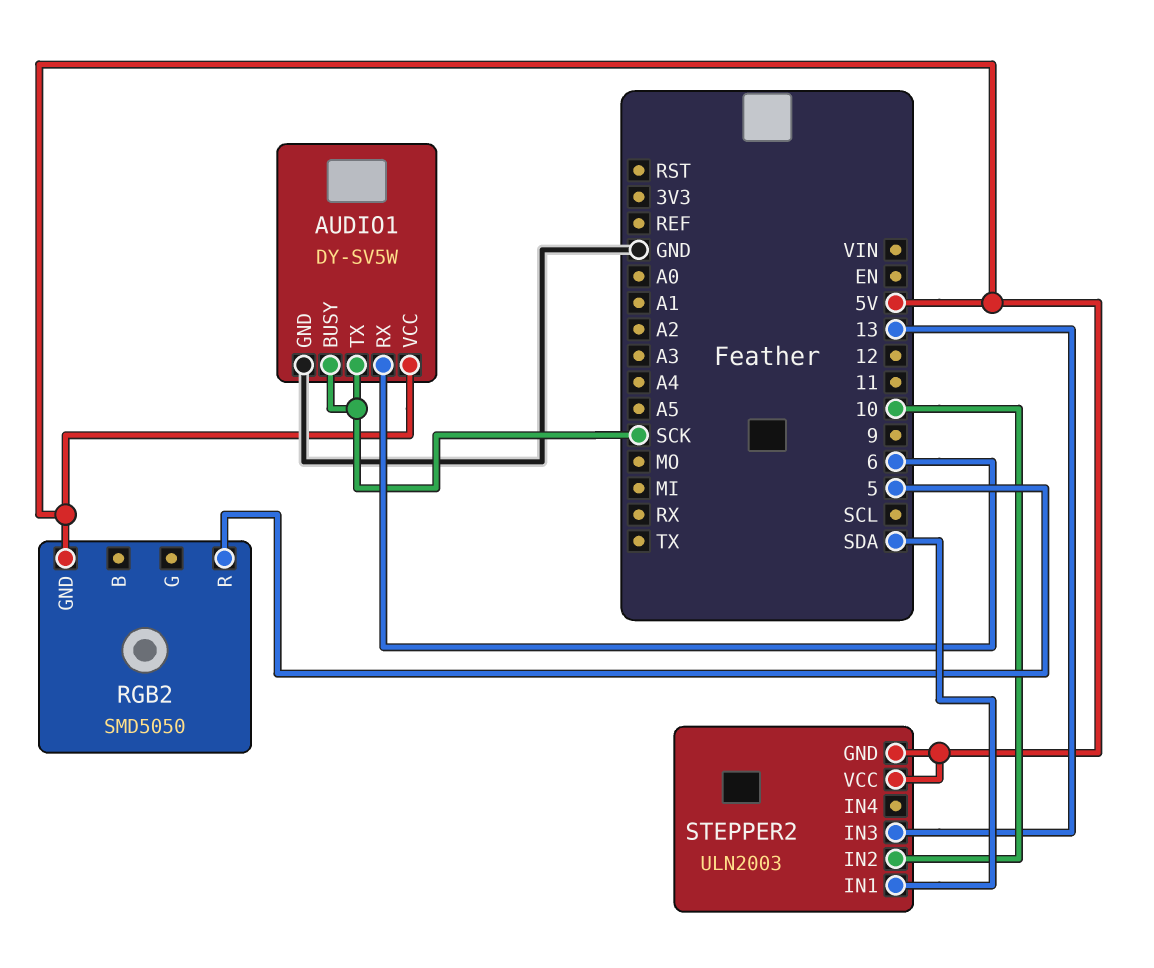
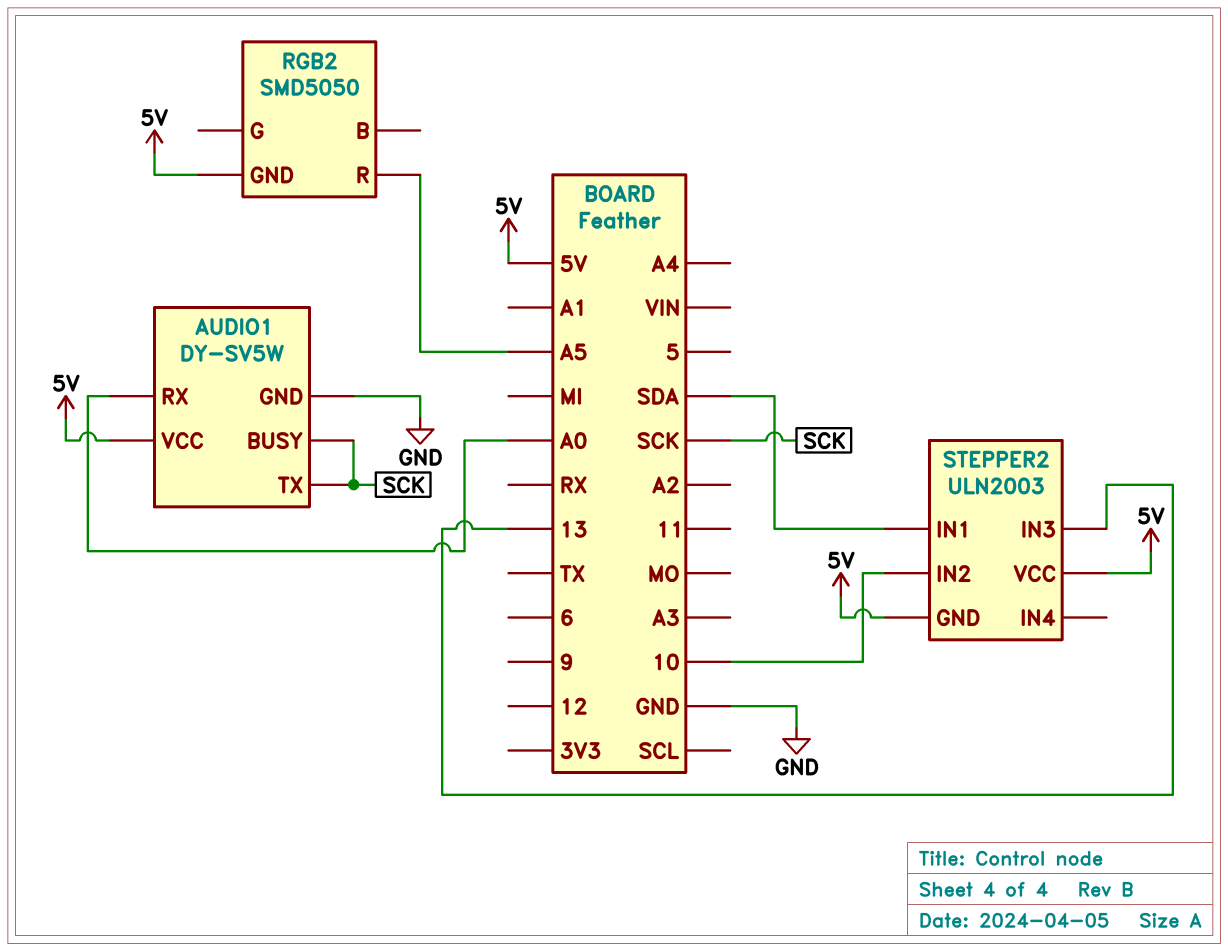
AUDIO1 pin RX: 6 -> A0
RGB2 pin R: 5 -> A5

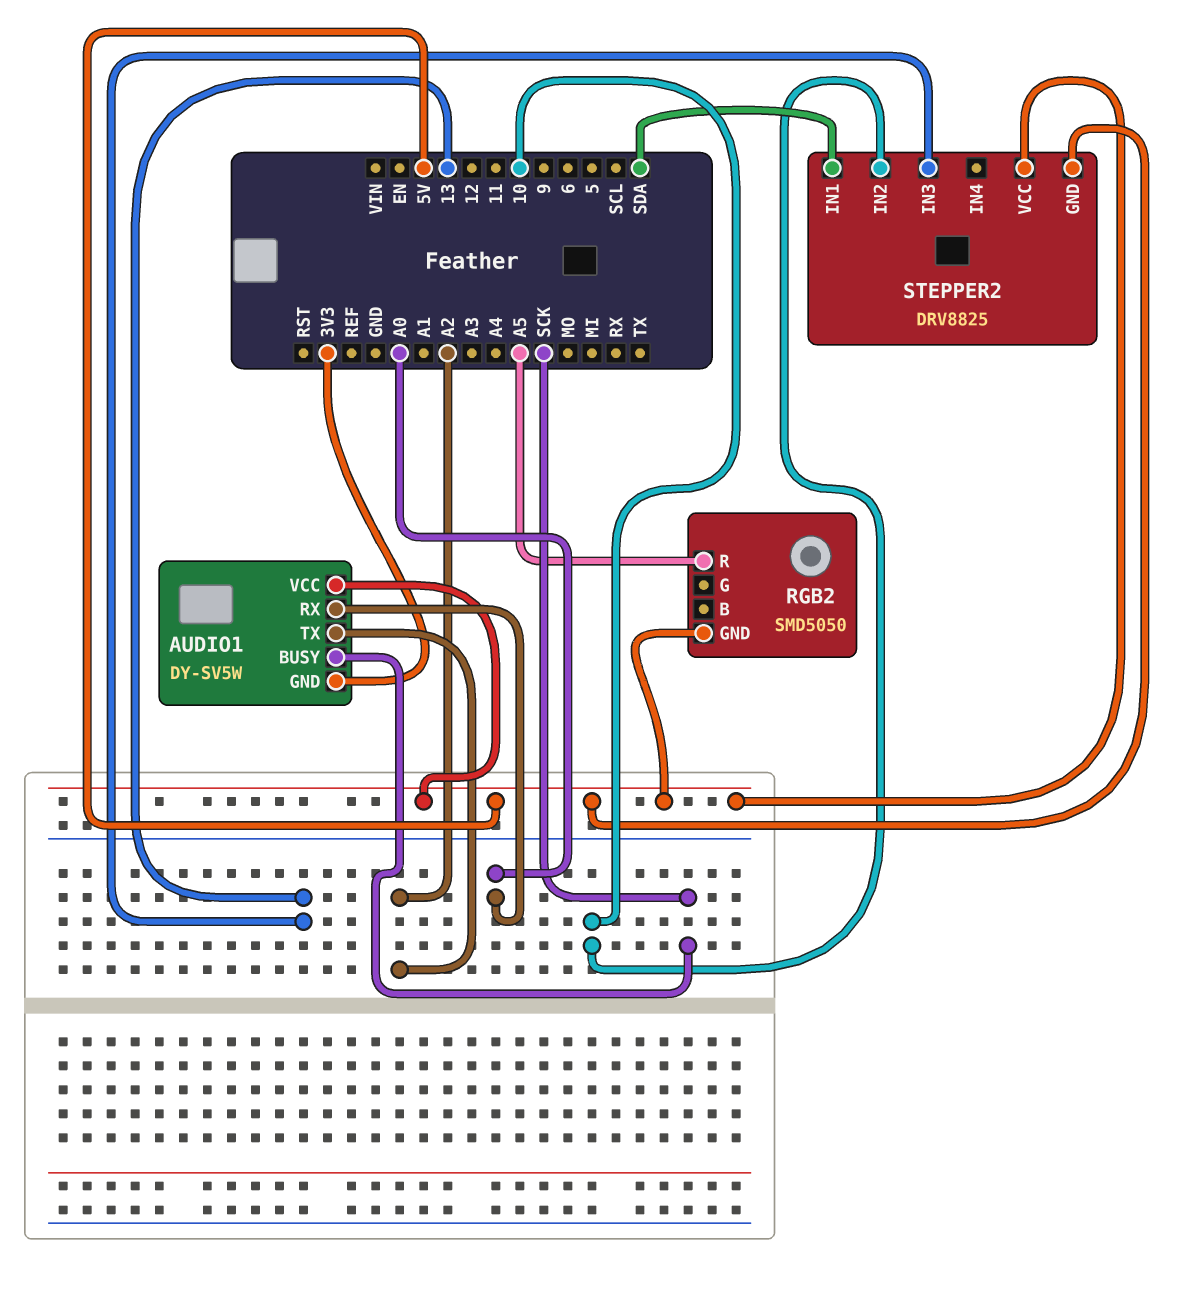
AUDIO1 pin GND: GND -> 3V3
AUDIO1 pin TX: SCK -> A2
STEPPER2: ULN2003 -> DRV8825

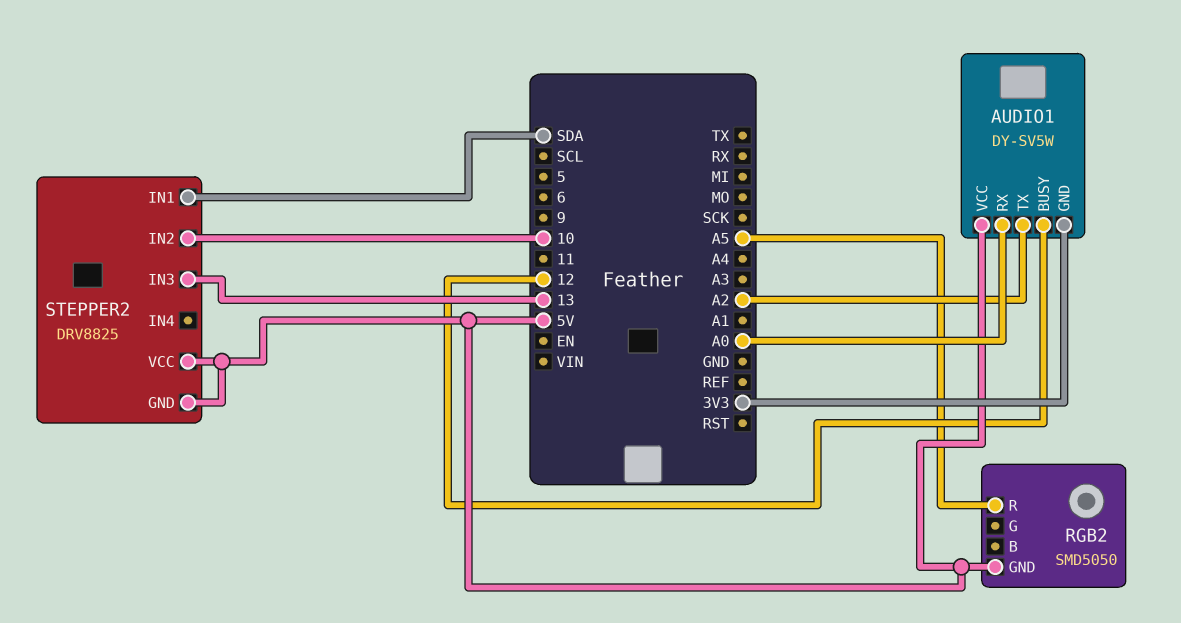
AUDIO1 pin BUSY: SCK -> 12

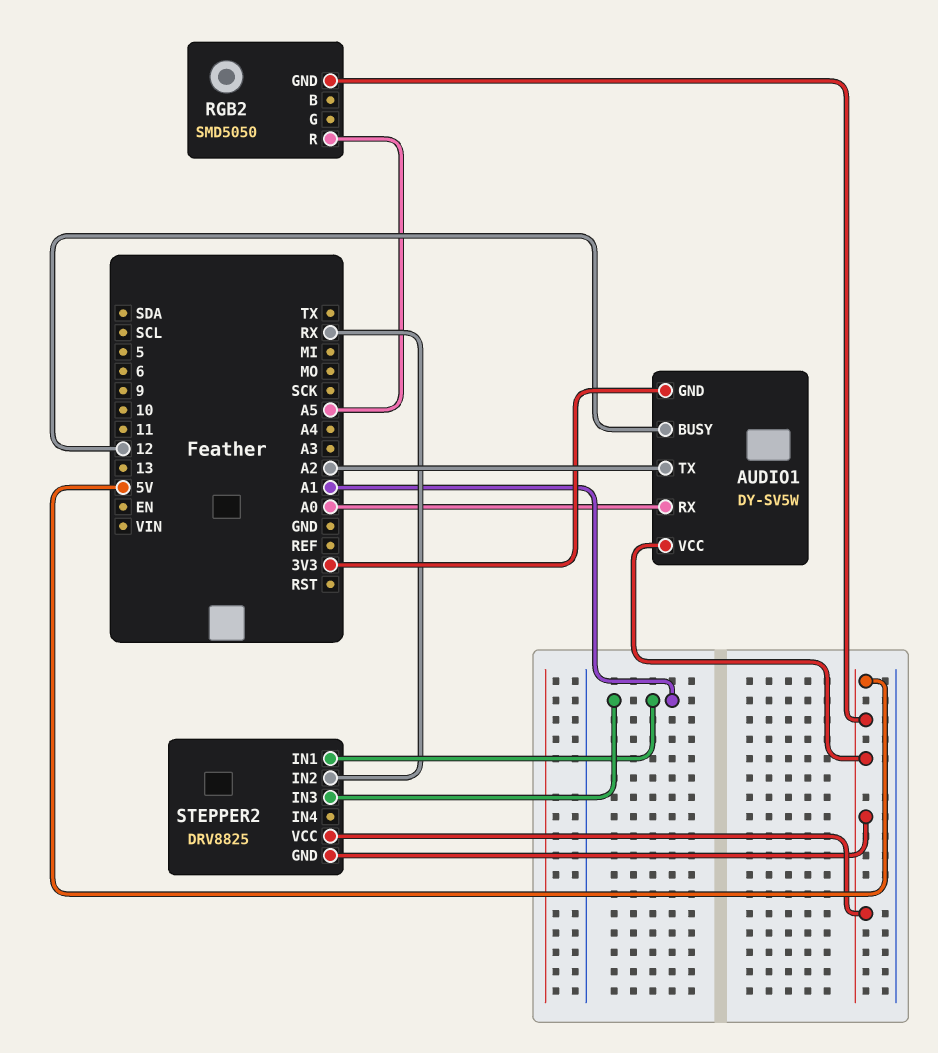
STEPPER2 pin IN1: SDA -> A1
STEPPER2 pin IN2: 10 -> RX
STEPPER2 pin IN3: 13 -> A1

